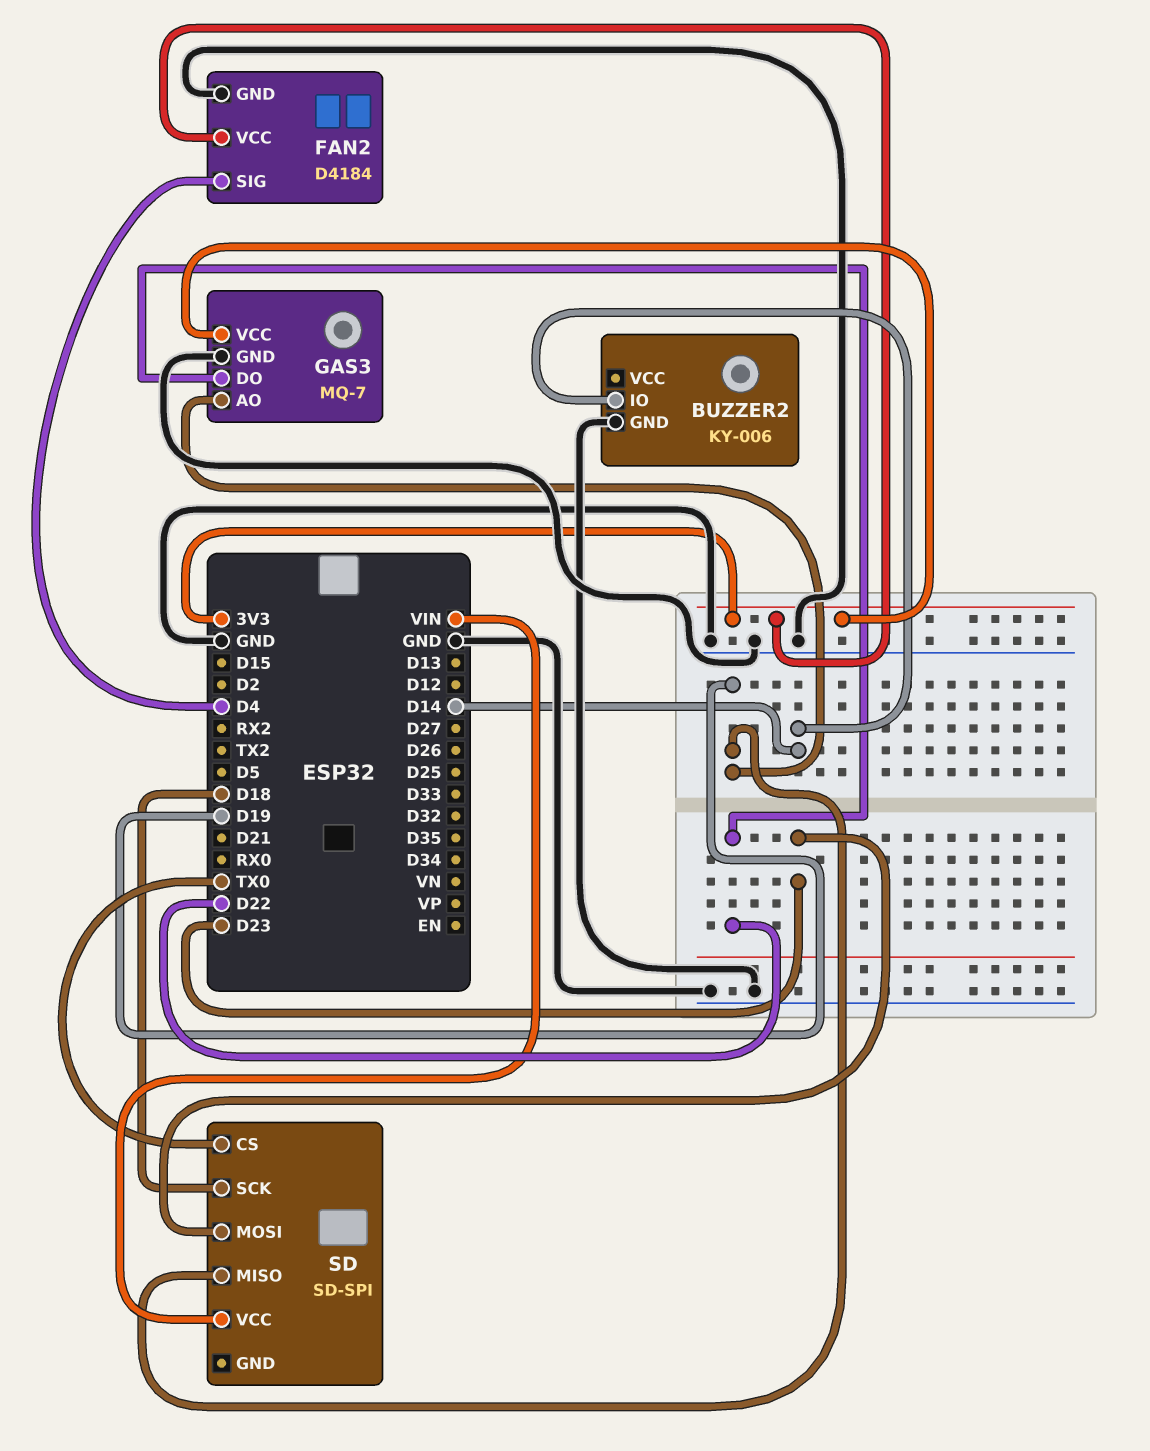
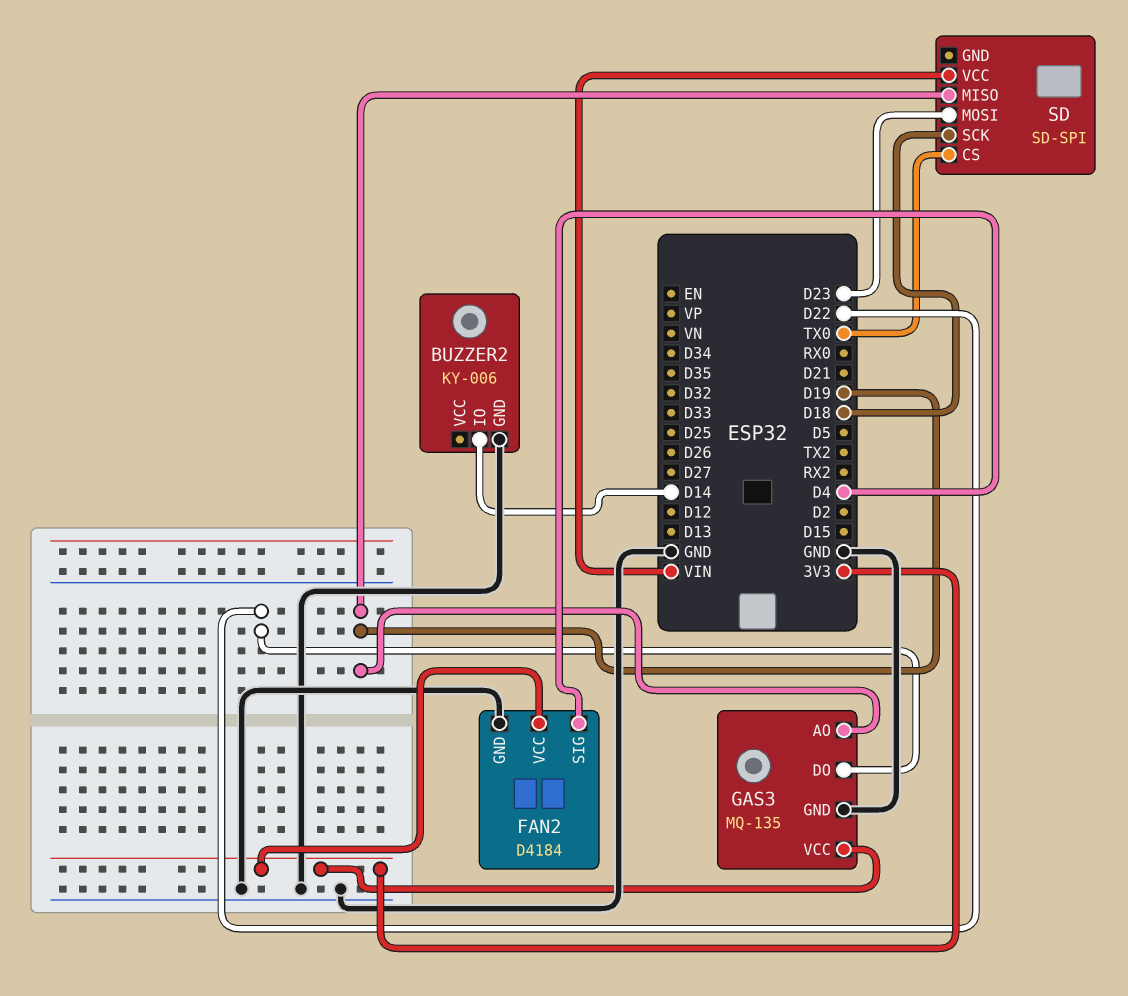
GAS3: MQ-7 -> MQ-135

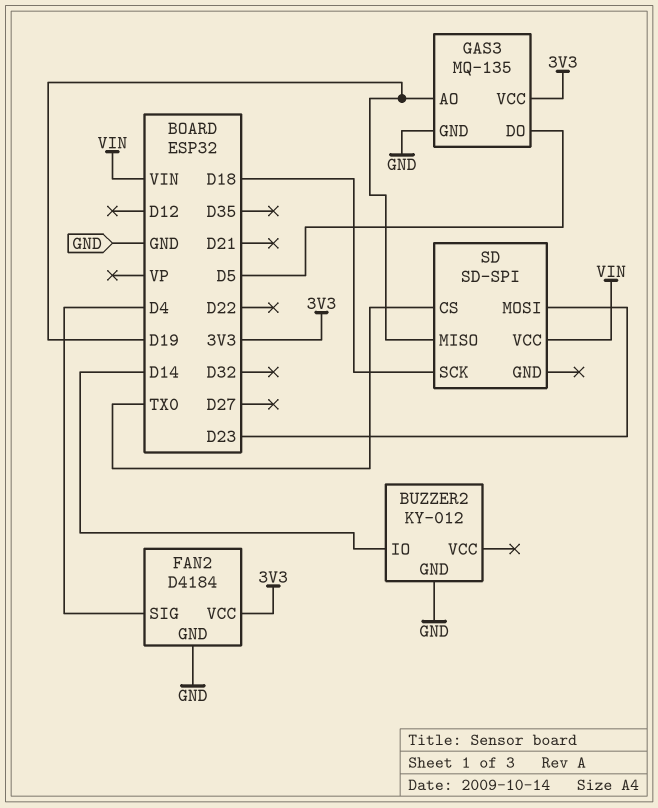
BUZZER2: KY-006 -> KY-012
GAS3 pin DO: D22 -> D5

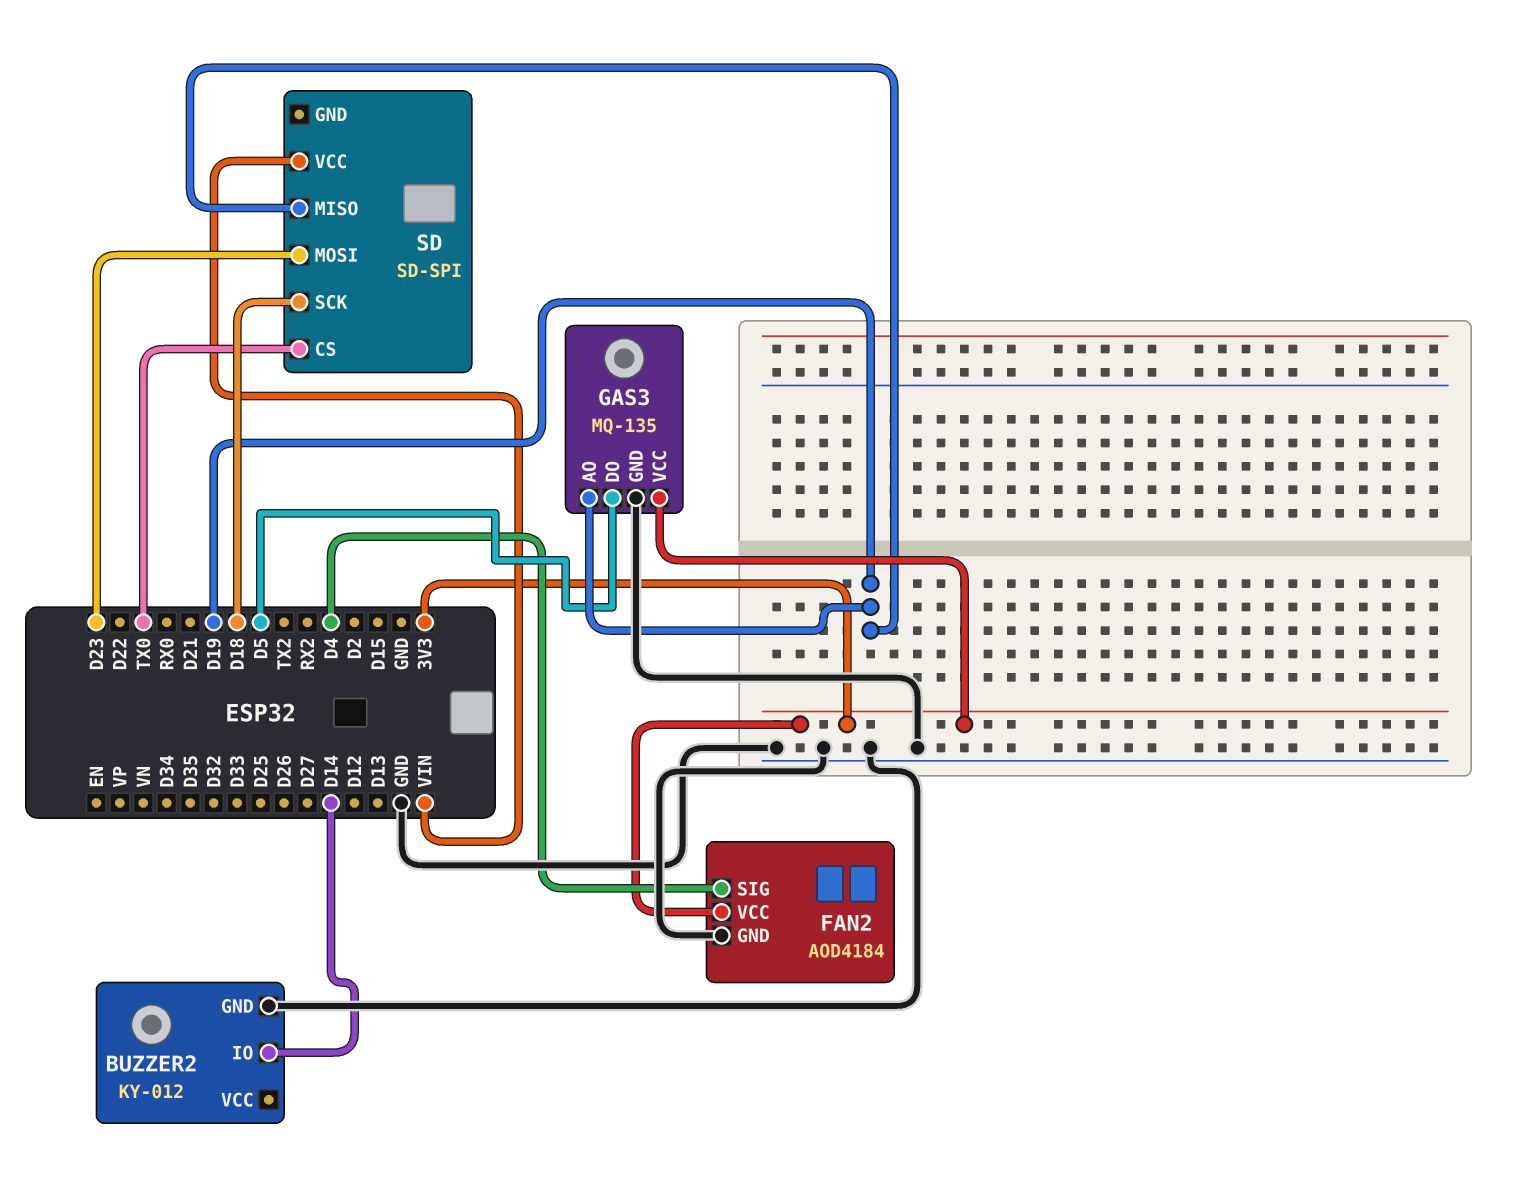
FAN2: D4184 -> AOD4184

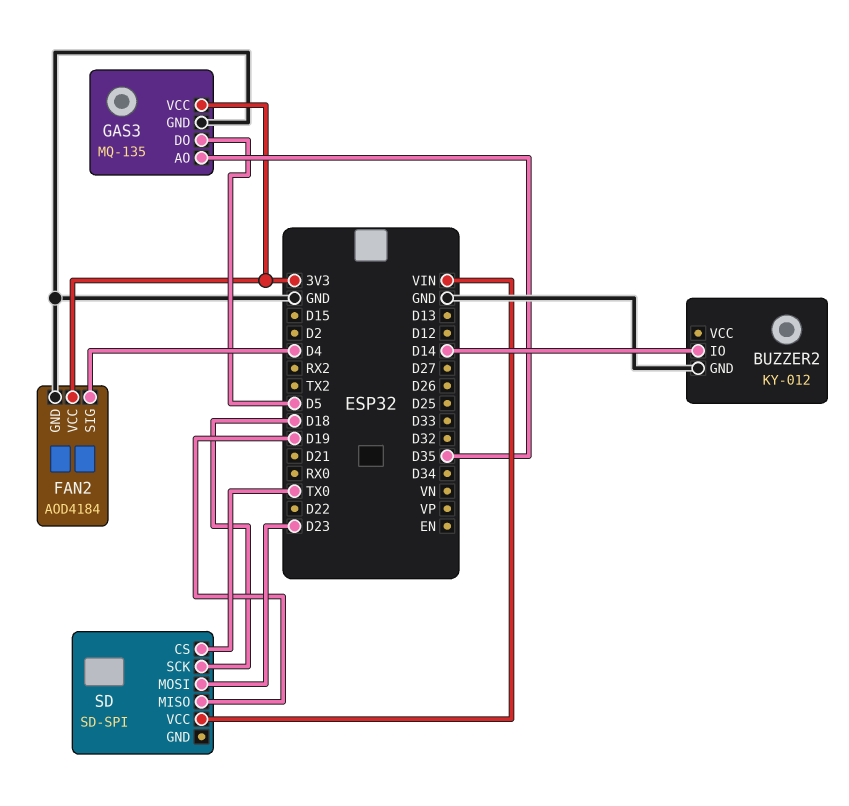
GAS3 pin AO: D19 -> D35

